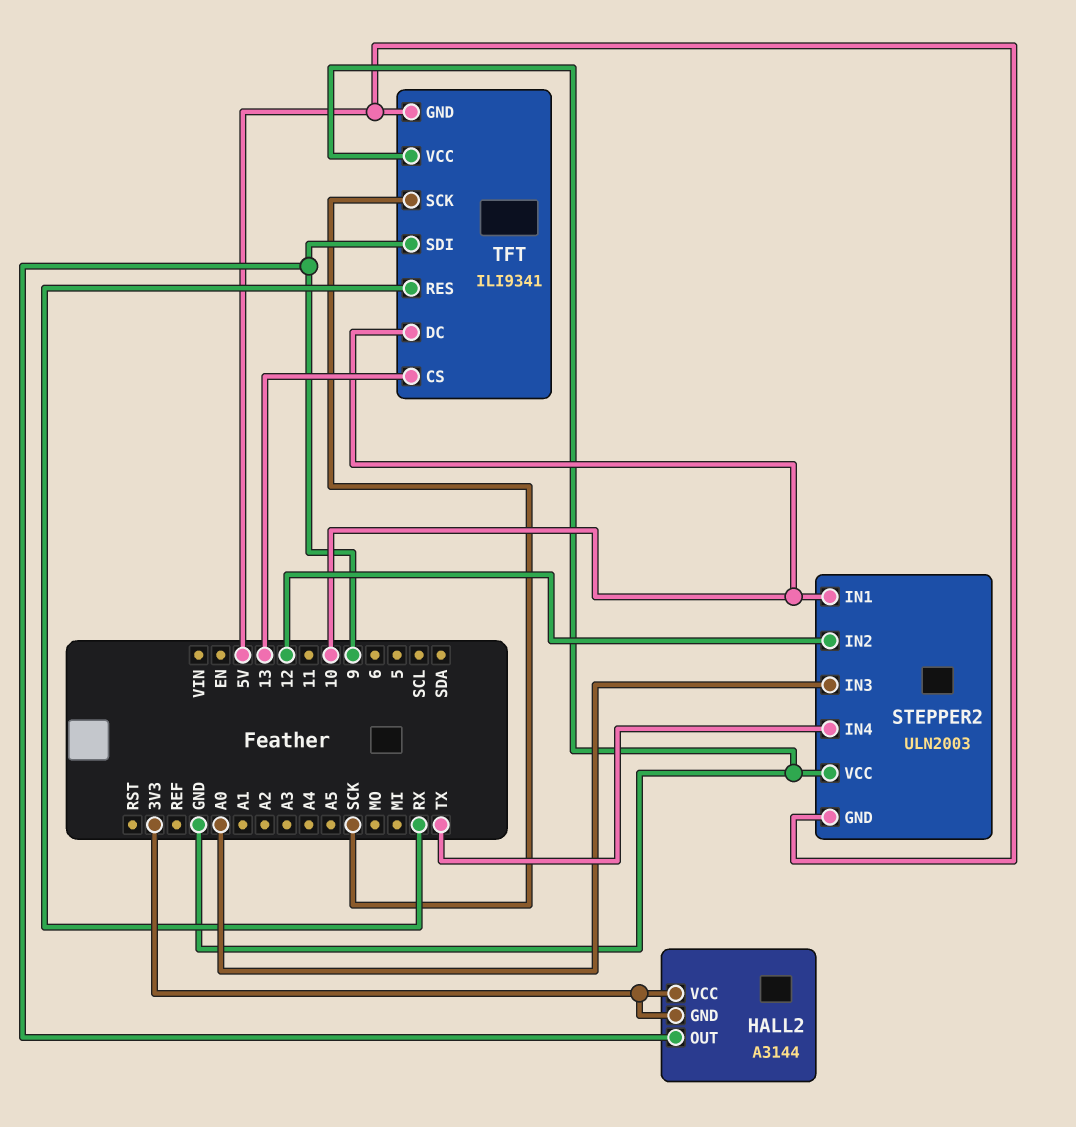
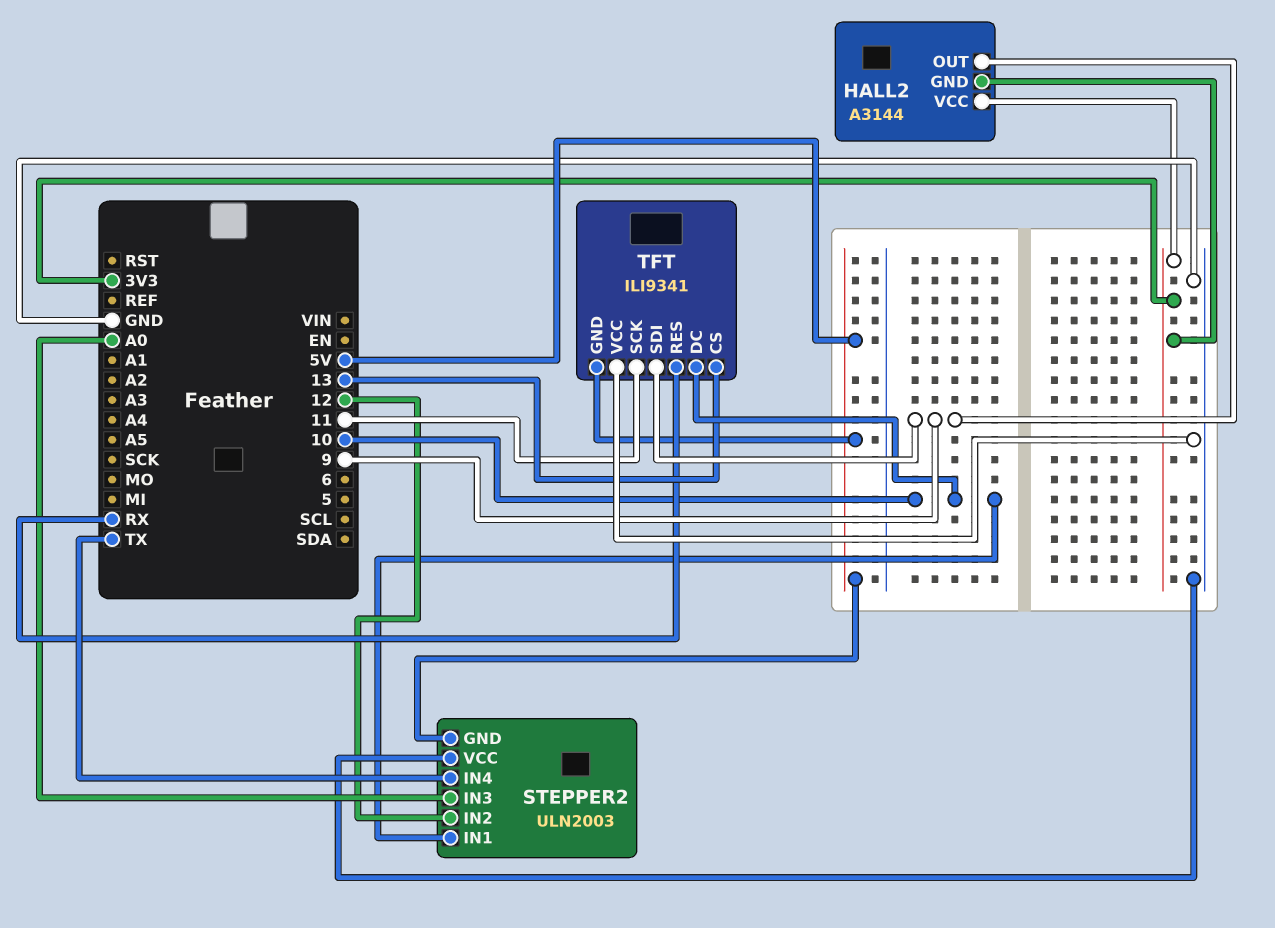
TFT pin SCK: SCK -> 11

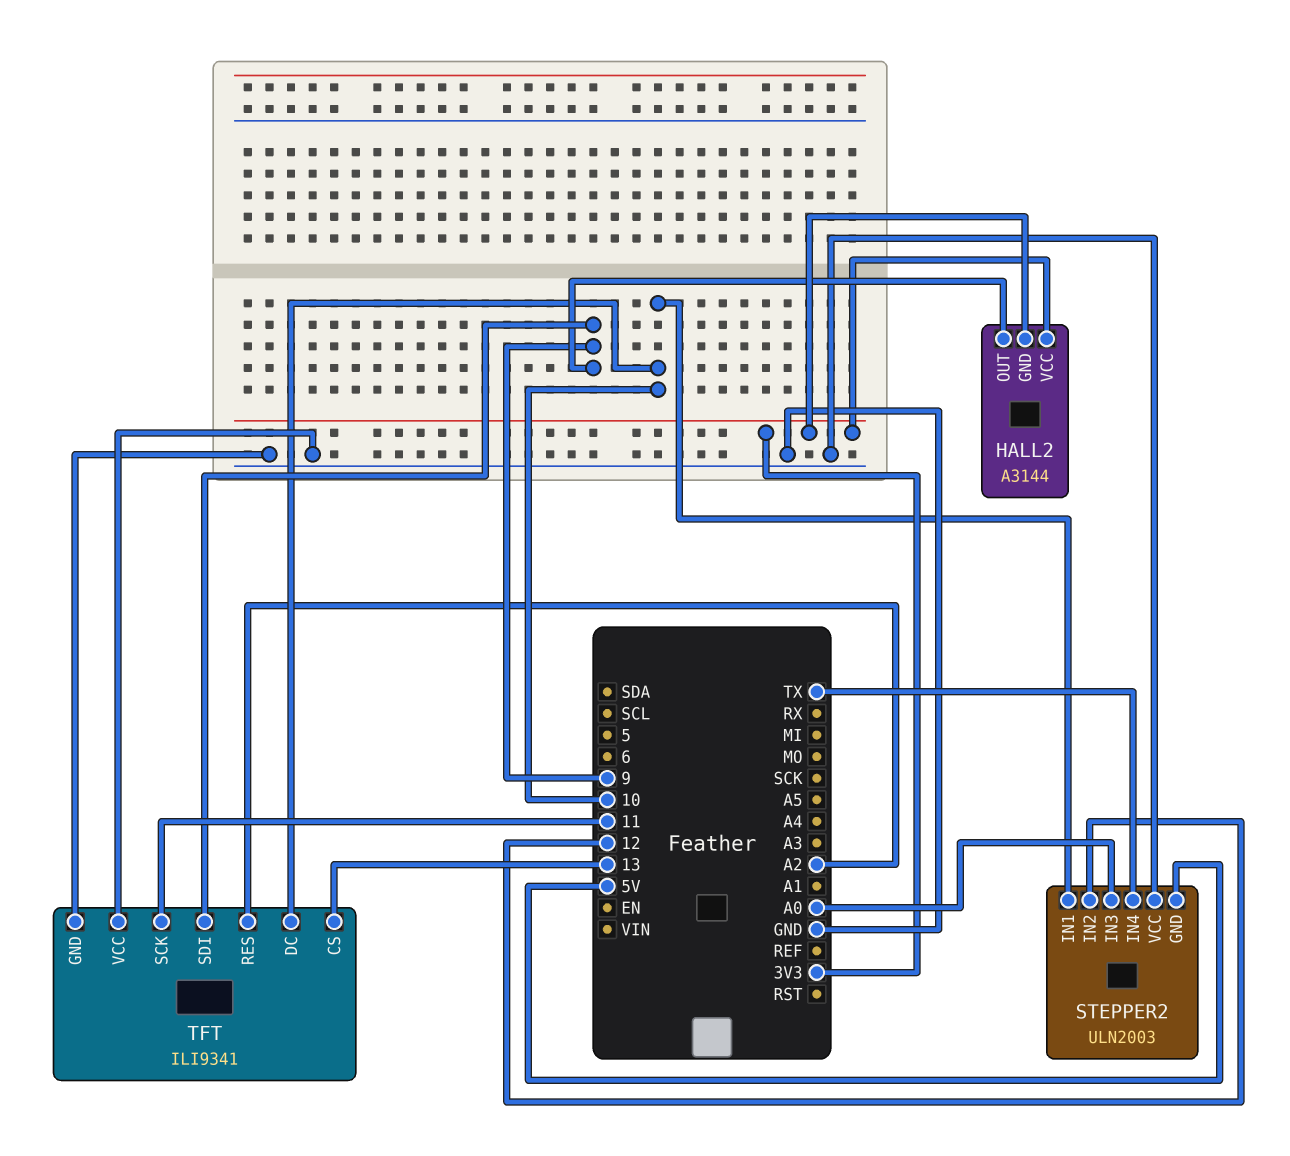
TFT pin GND: 5V -> GND
TFT pin RES: RX -> A2

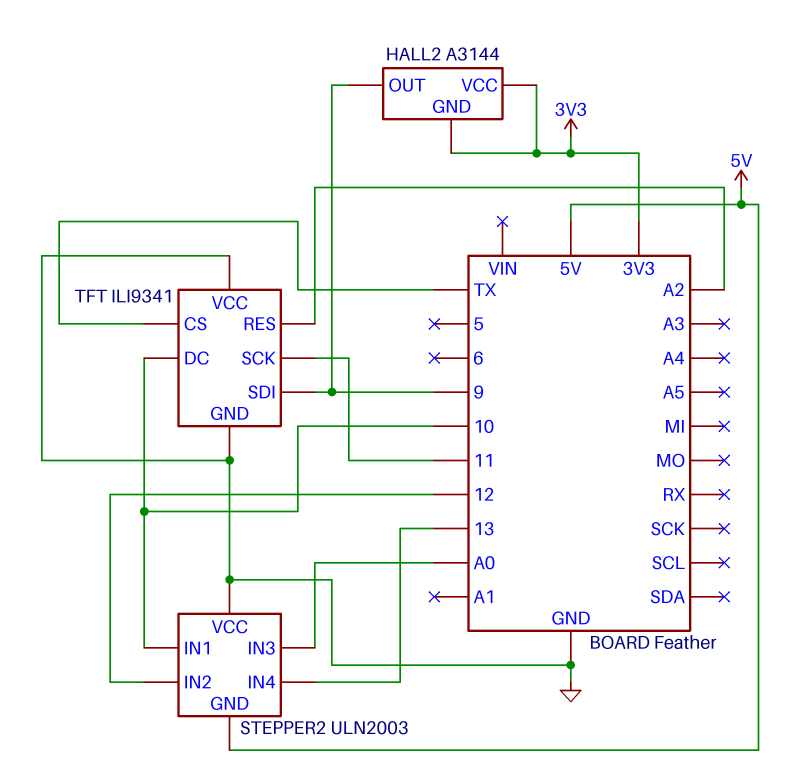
STEPPER2 pin IN4: TX -> 13
TFT pin CS: 13 -> TX

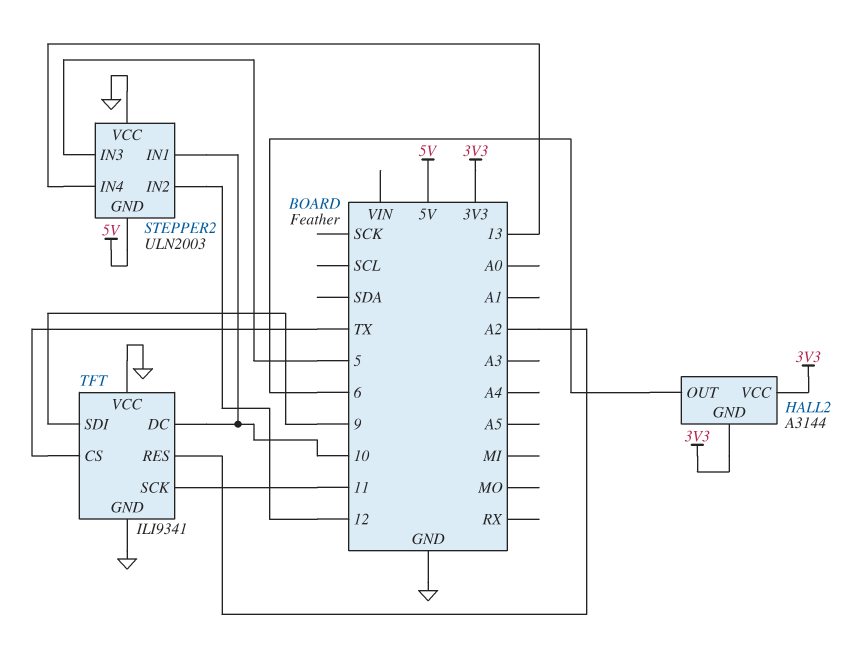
HALL2 pin OUT: 9 -> 6
STEPPER2 pin IN3: A0 -> 5

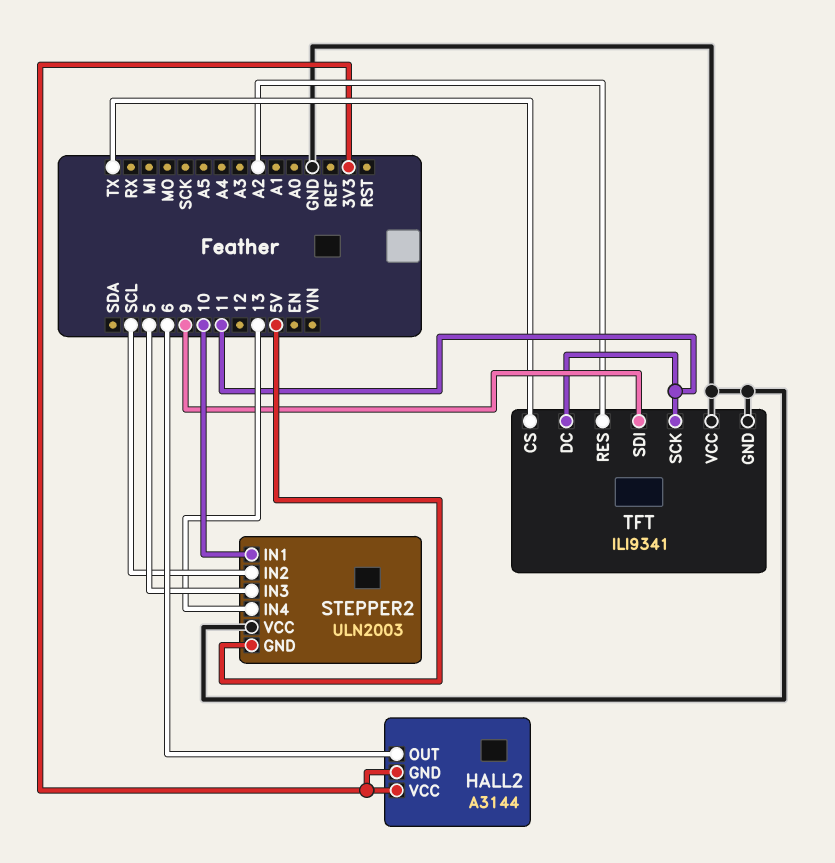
STEPPER2 pin IN2: 12 -> SCL
TFT pin DC: 10 -> 11

